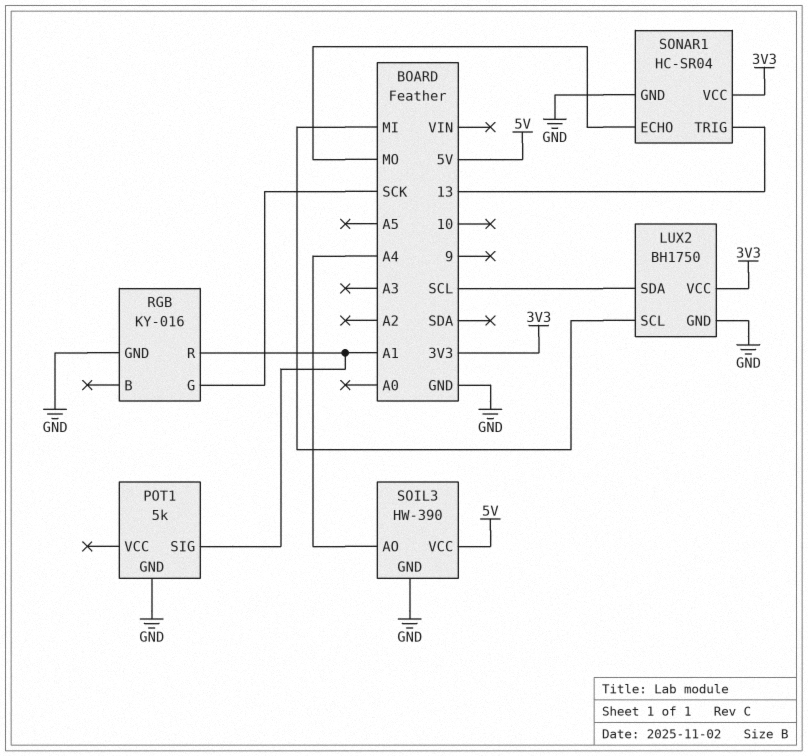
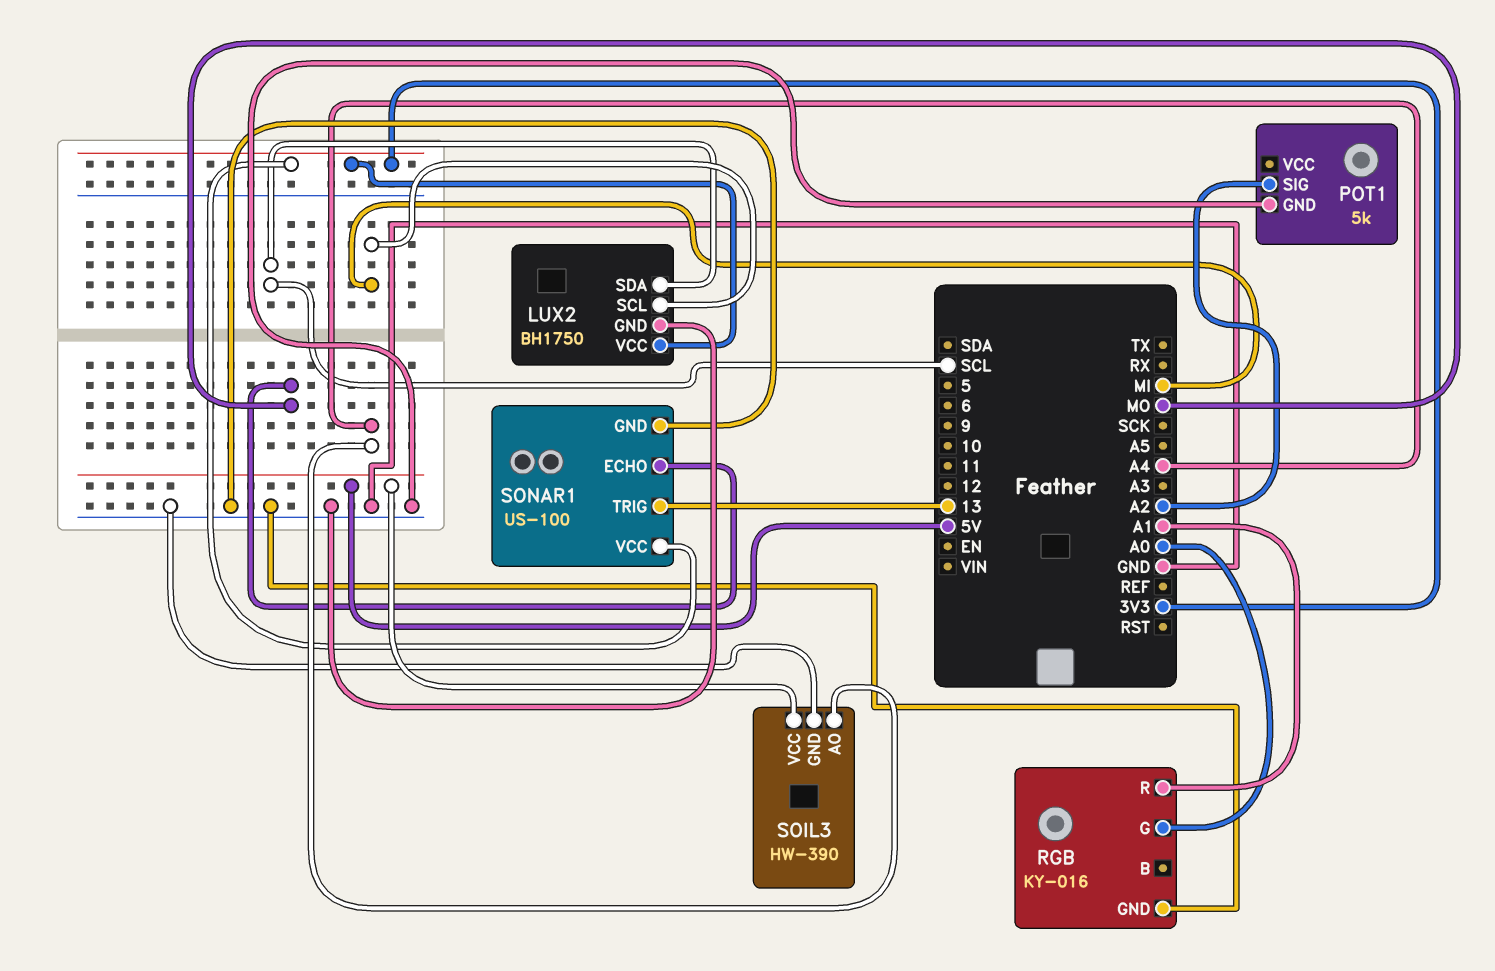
POT1 pin SIG: A1 -> A2
RGB pin G: SCK -> A0
SONAR1: HC-SR04 -> US-100

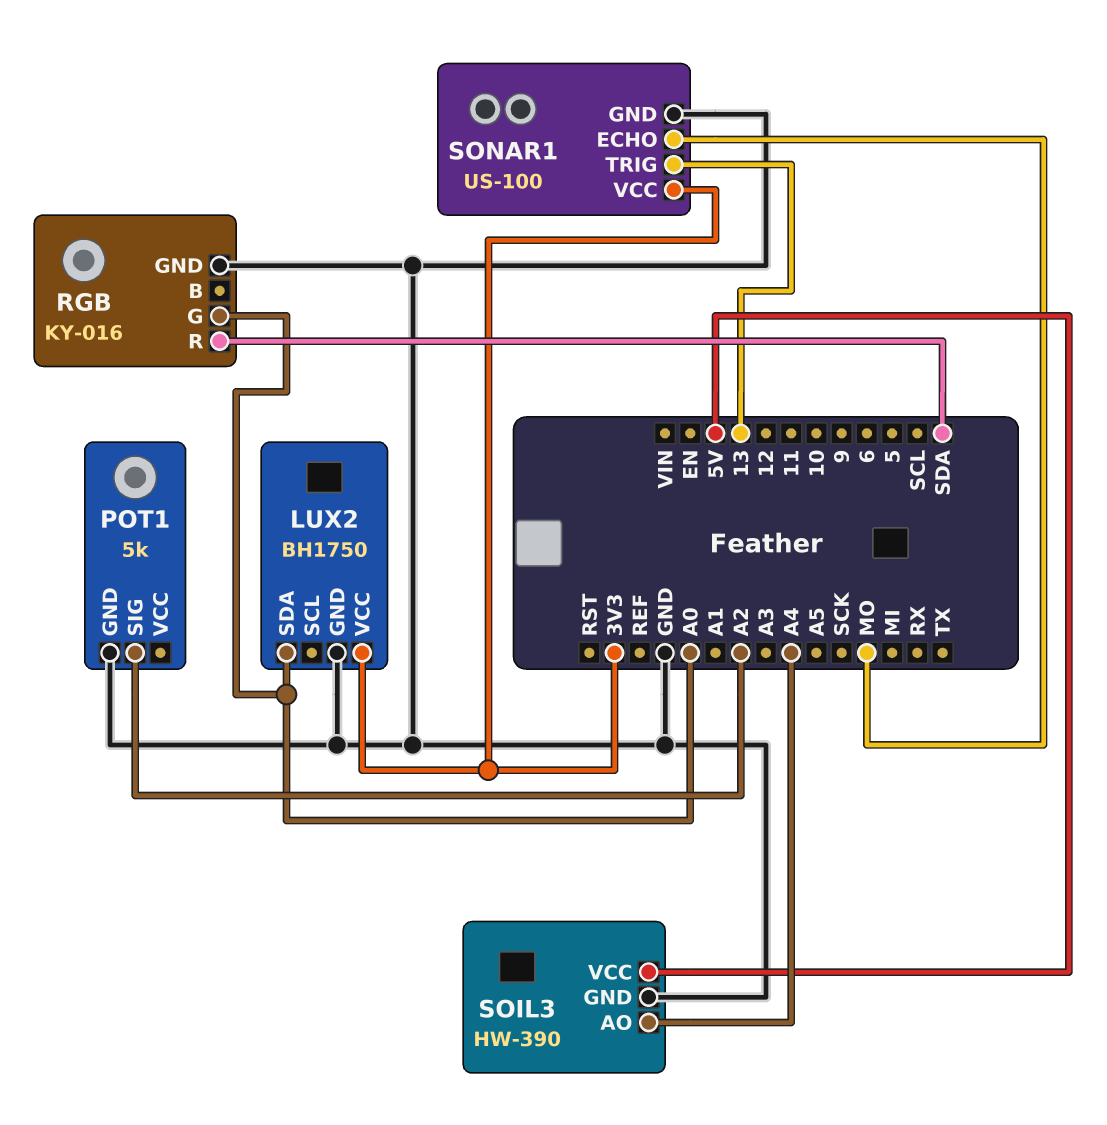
LUX2 pin SCL: MI -> none
LUX2 pin SDA: SCL -> A0
RGB pin R: A1 -> SDA

